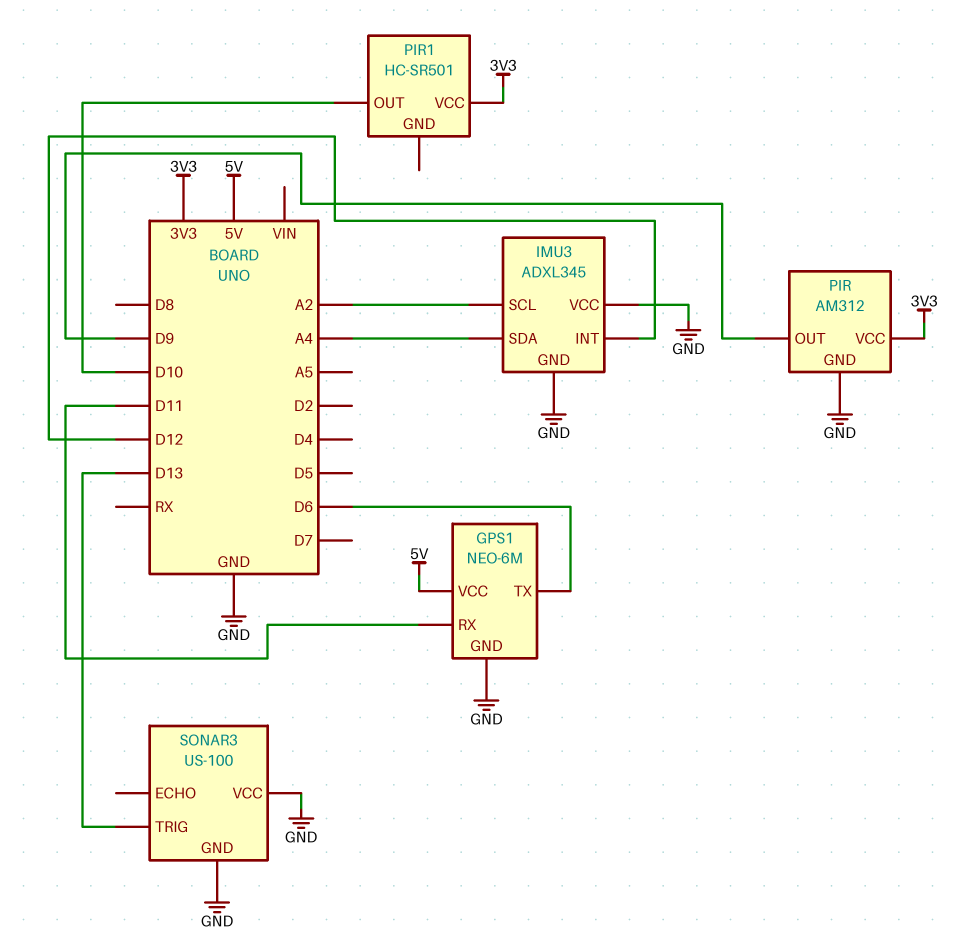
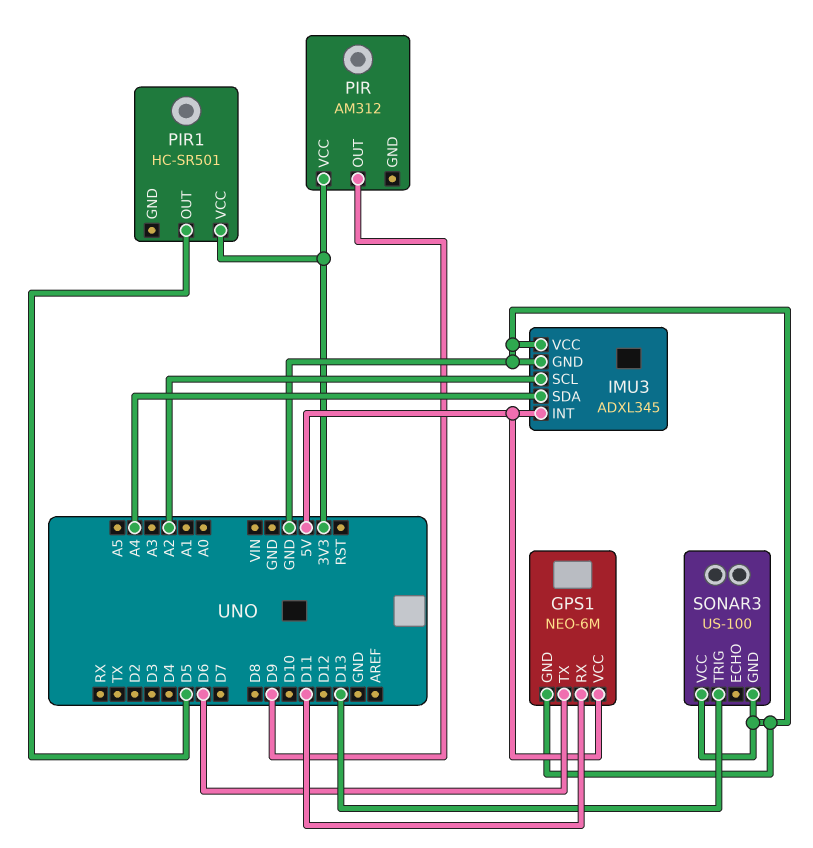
IMU3 pin INT: D12 -> 5V
PIR pin GND: GND -> none
PIR1 pin OUT: D10 -> D5

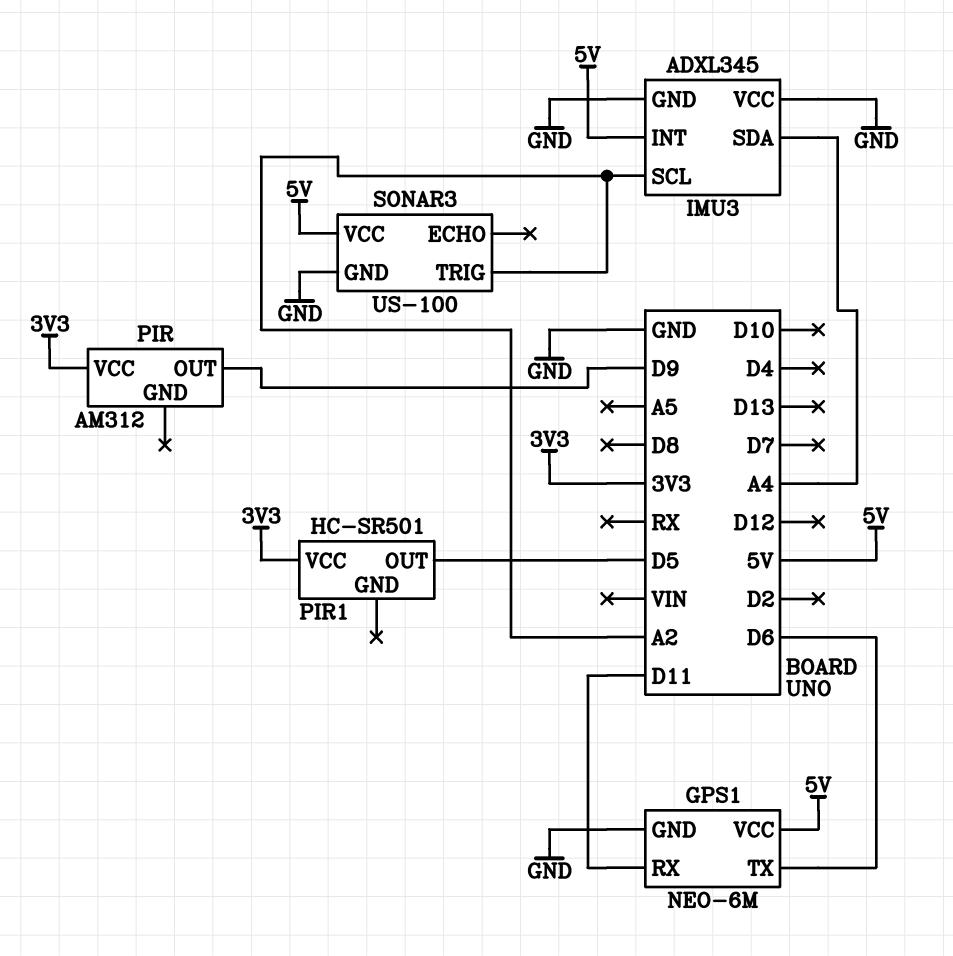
SONAR3 pin TRIG: D13 -> A2
SONAR3 pin VCC: GND -> 5V

